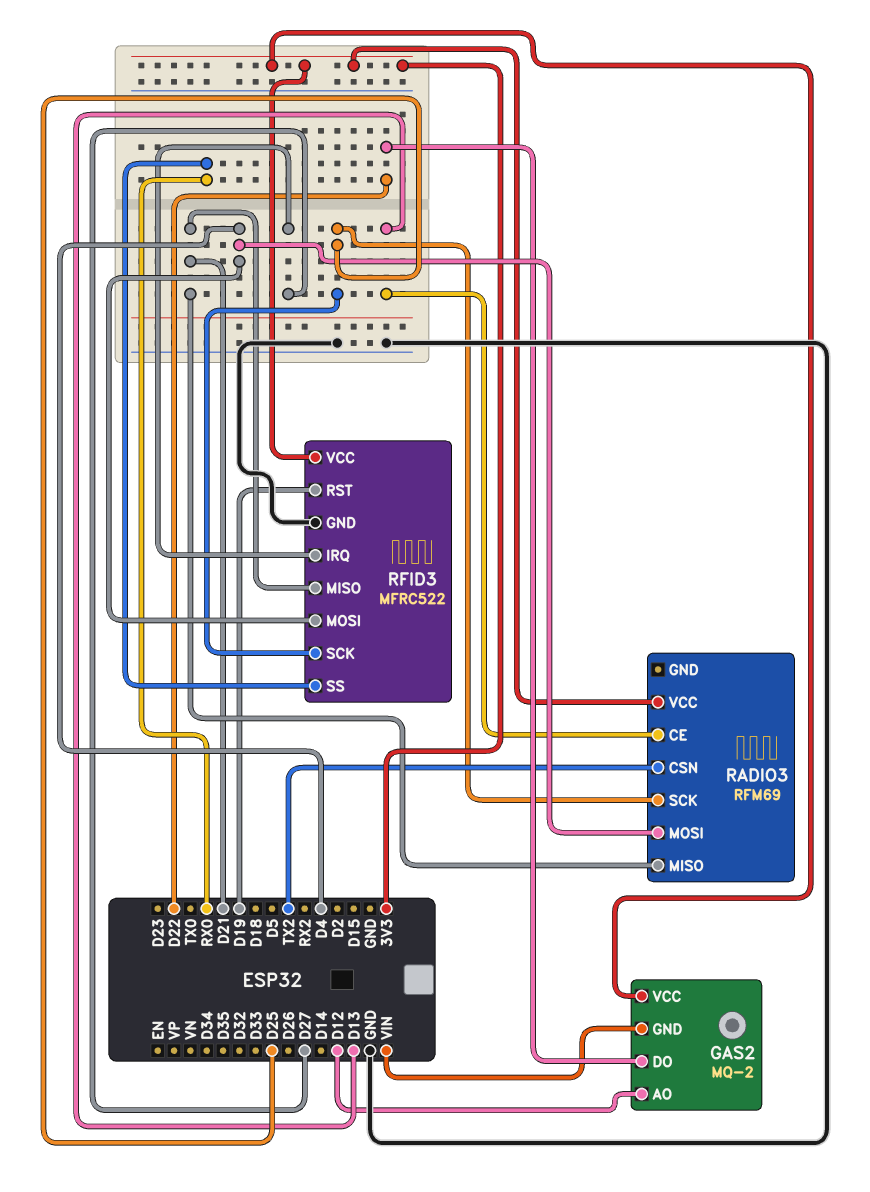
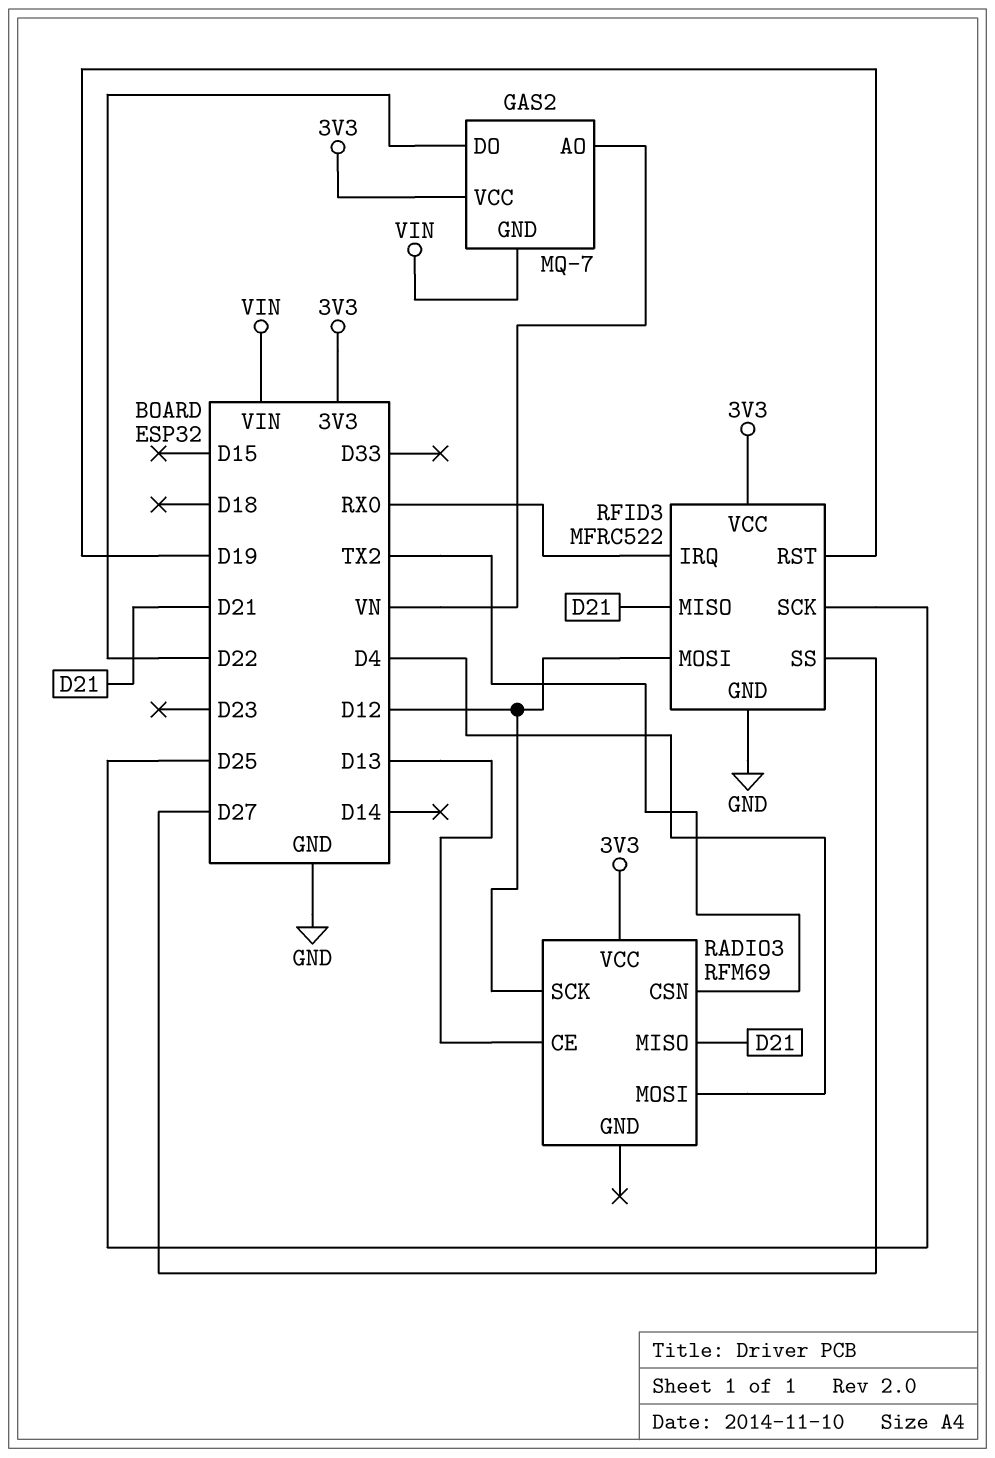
GAS2: MQ-2 -> MQ-7
GAS2 pin AO: D12 -> VN
RADIO3 pin SCK: D25 -> D12
RFID3 pin IRQ: D27 -> RX0
RFID3 pin MOSI: D4 -> D12
RFID3 pin SS: RX0 -> D27

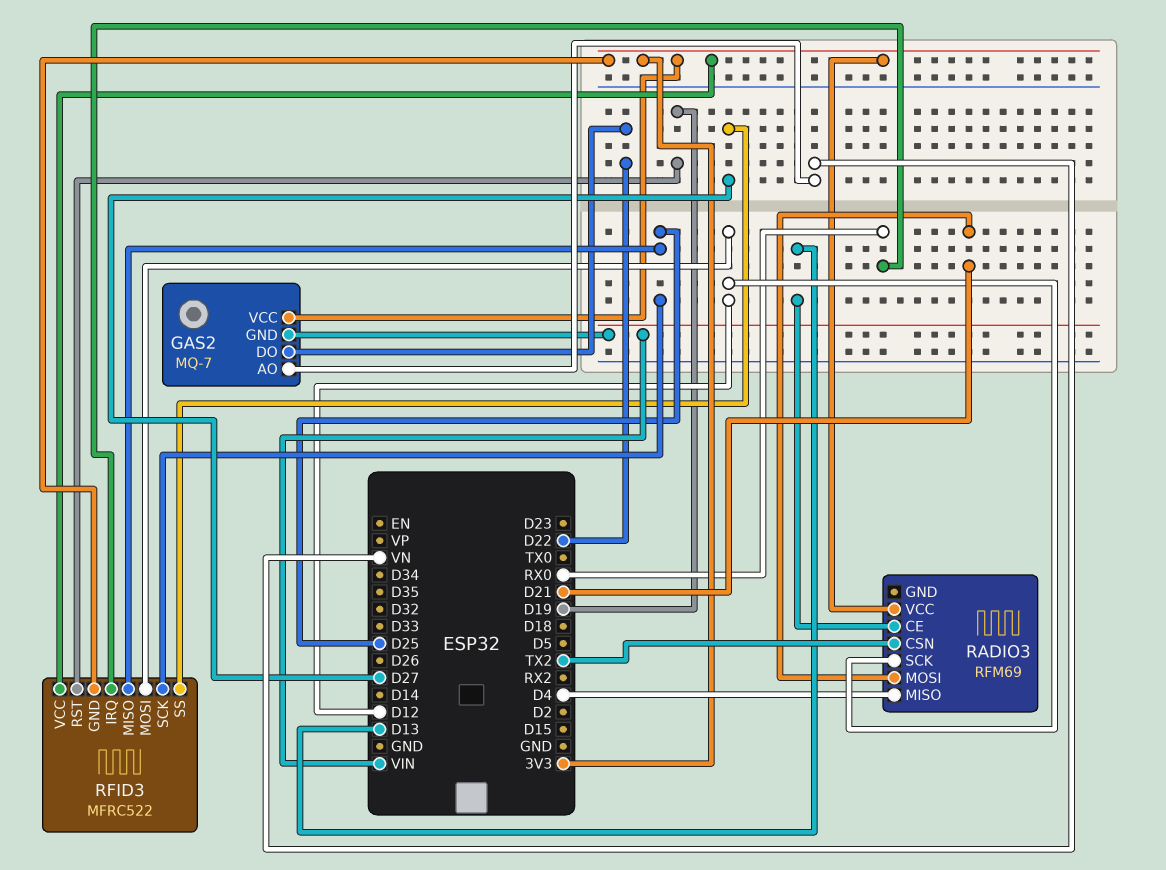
RADIO3 pin MISO: D21 -> D4
RADIO3 pin MOSI: D4 -> D21
RFID3 pin GND: GND -> 3V3
RFID3 pin MISO: D21 -> D25

